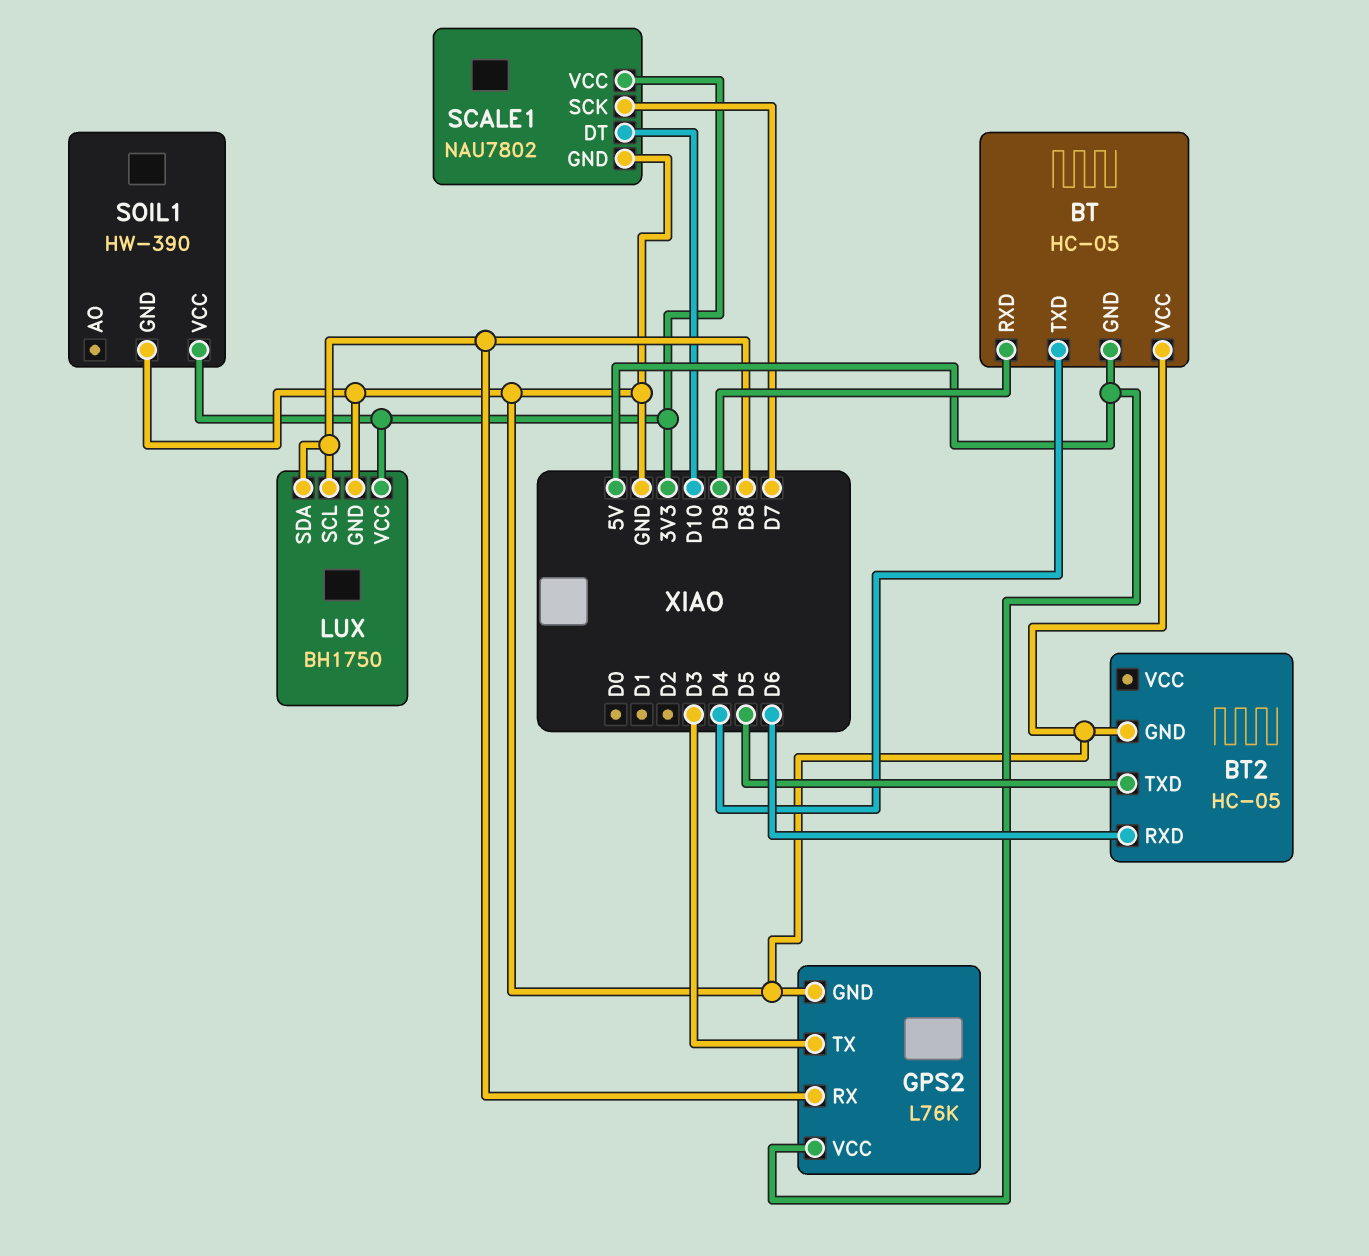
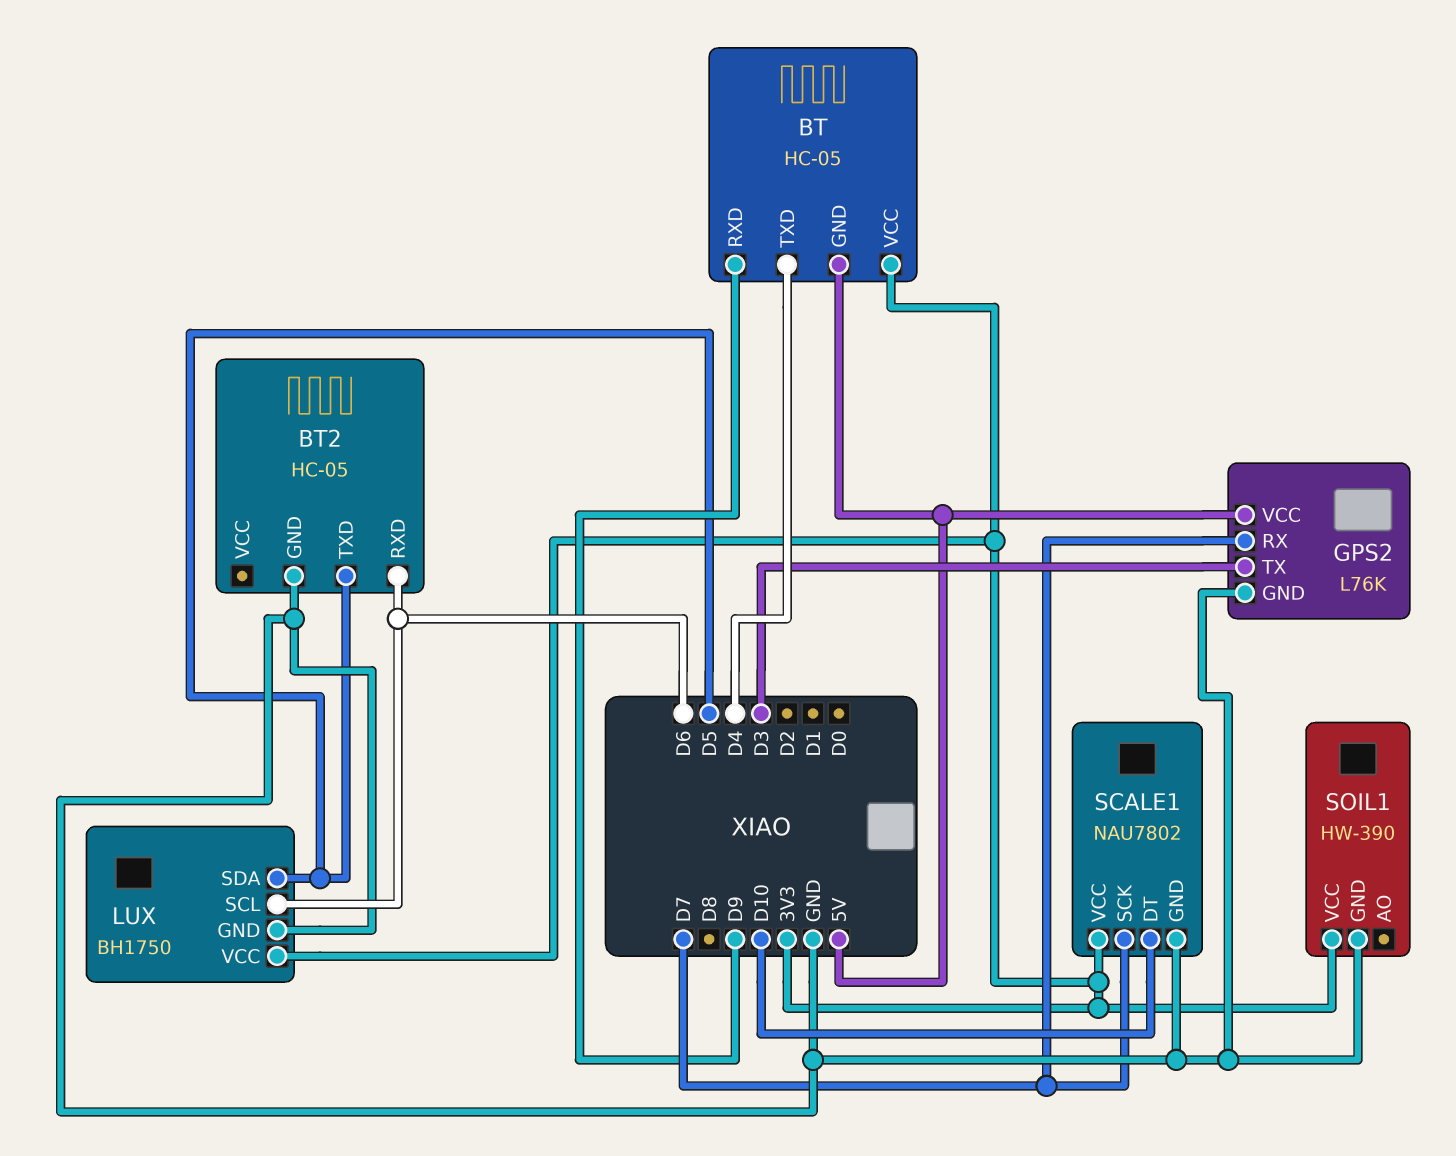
BT pin VCC: GND -> 3V3
GPS2 pin RX: D8 -> D7
LUX pin SCL: D8 -> D6
LUX pin SDA: D8 -> D5

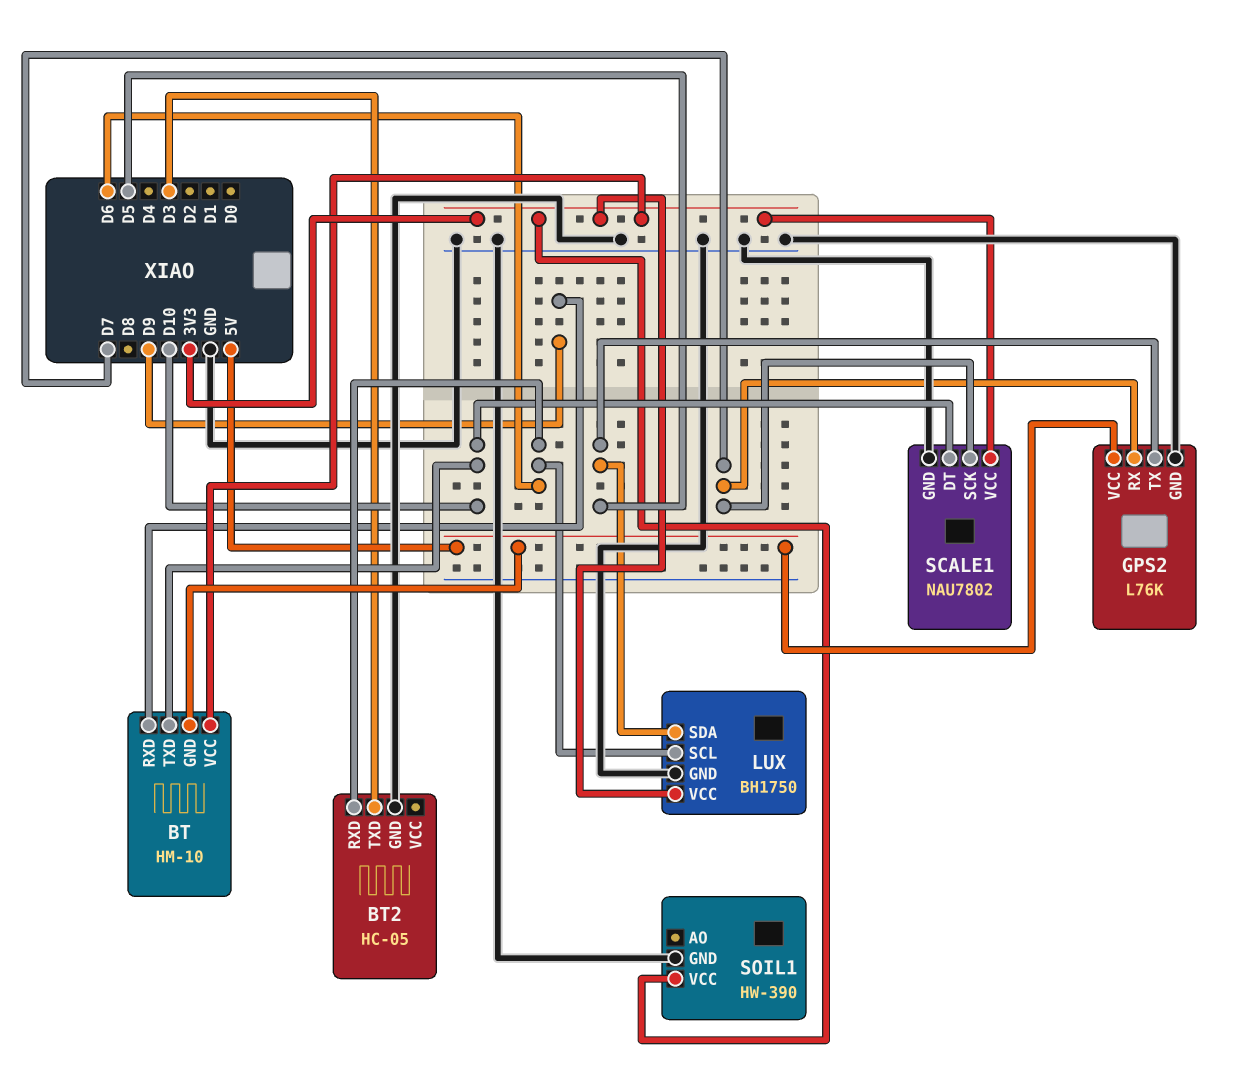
BT: HC-05 -> HM-10
BT pin TXD: D4 -> D10
BT2 pin TXD: D5 -> D3
GPS2 pin TX: D3 -> D5

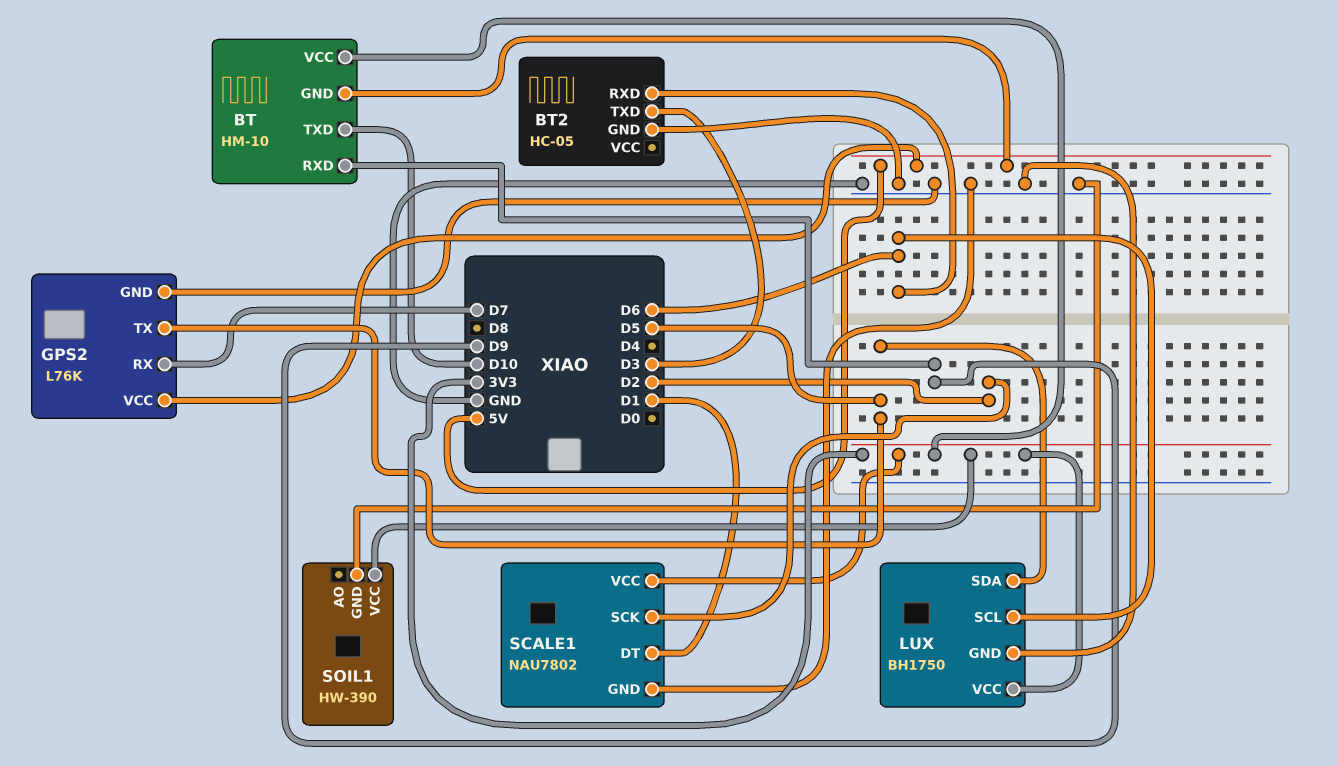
SCALE1 pin DT: D10 -> D1
SCALE1 pin SCK: D7 -> D2

